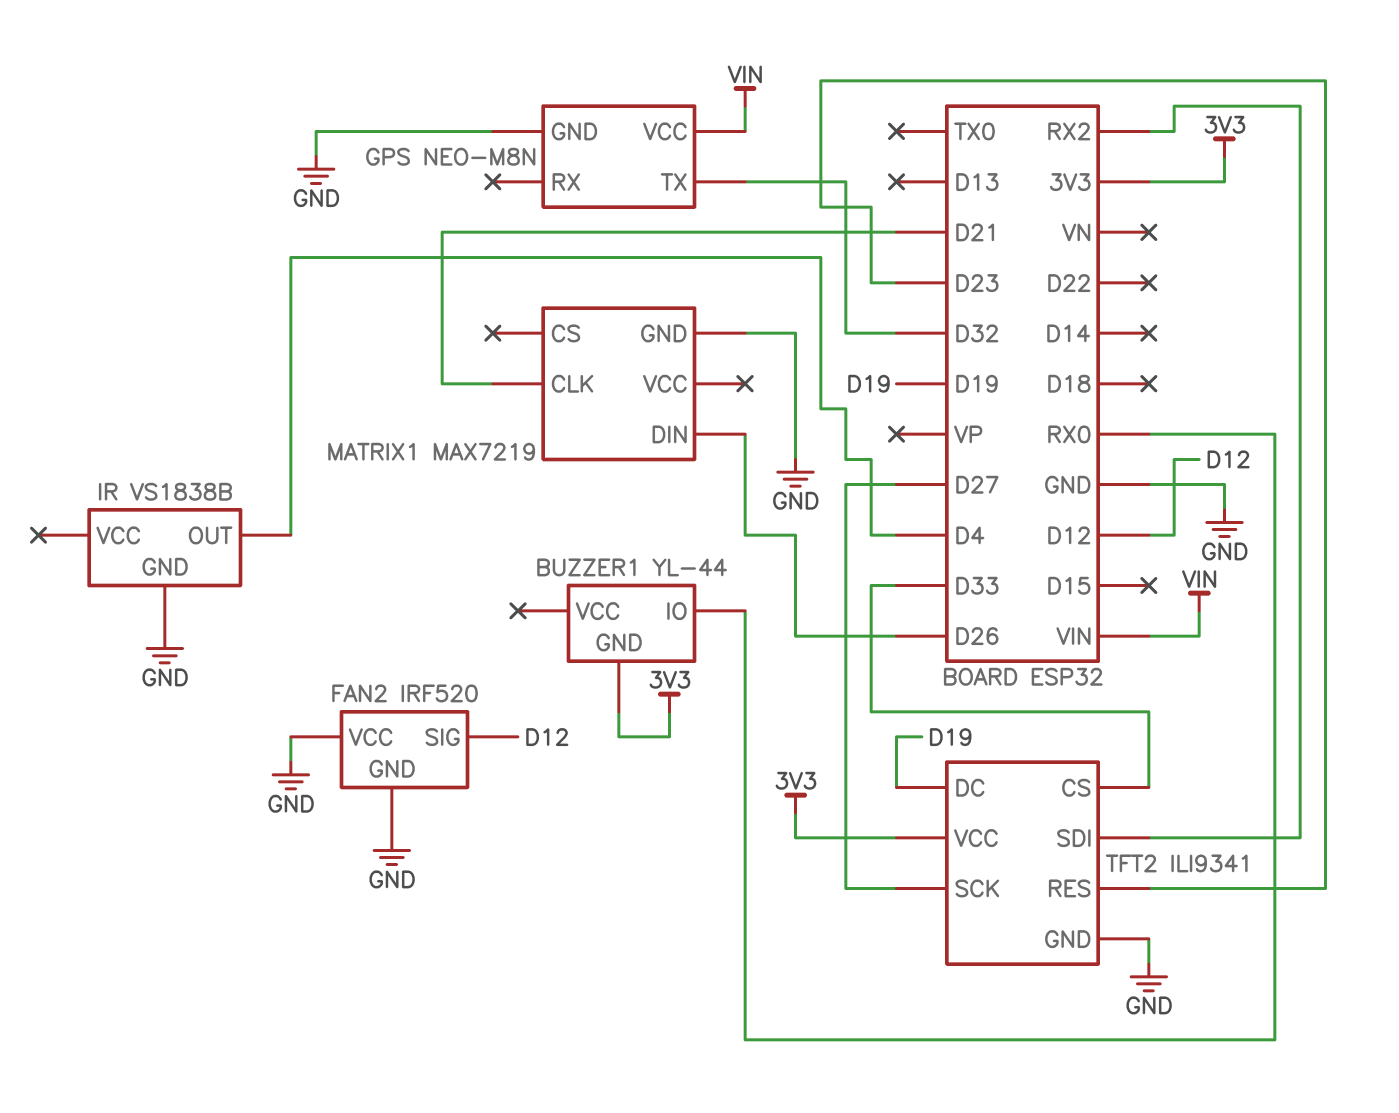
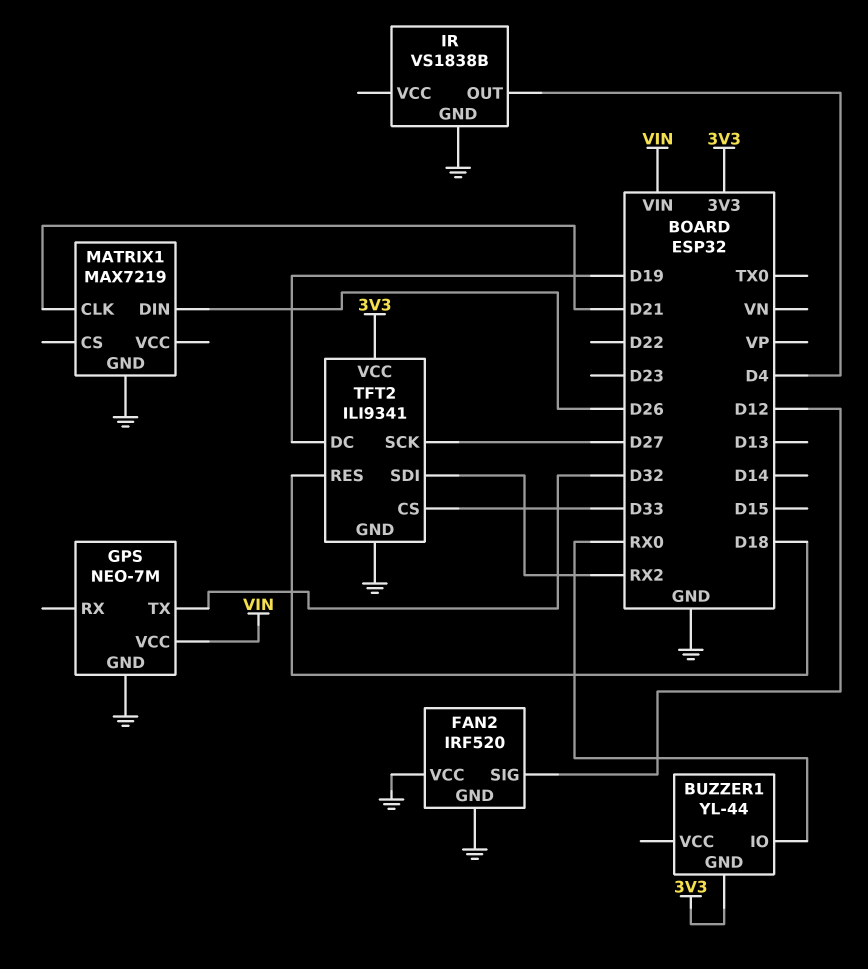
GPS: NEO-M8N -> NEO-7M
TFT2 pin RES: D23 -> D18

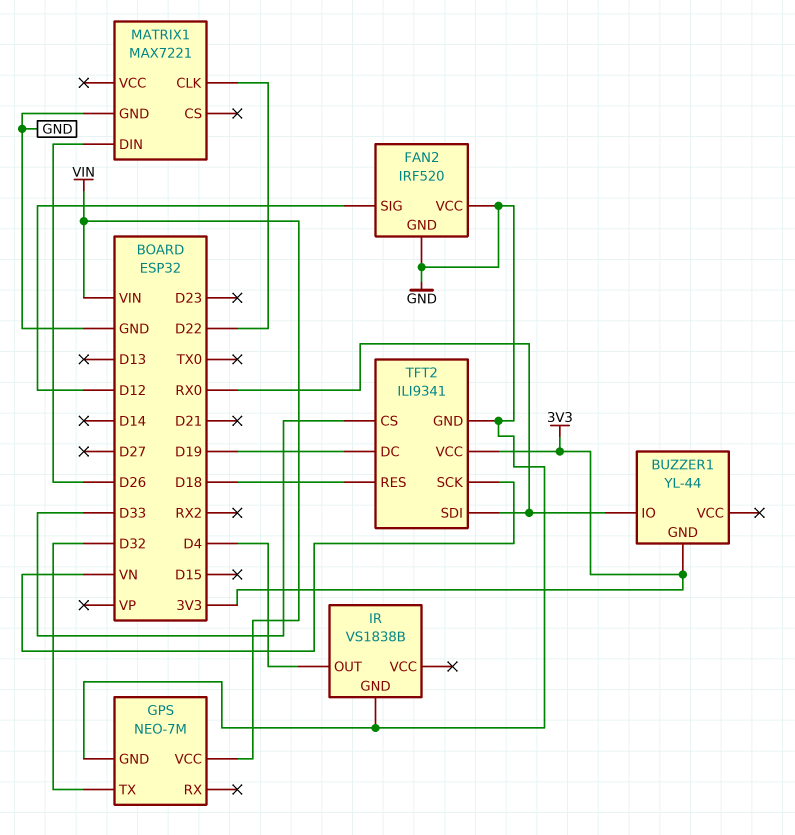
MATRIX1: MAX7219 -> MAX7221
MATRIX1 pin CLK: D21 -> D22
TFT2 pin SCK: D27 -> VN
TFT2 pin SDI: RX2 -> RX0

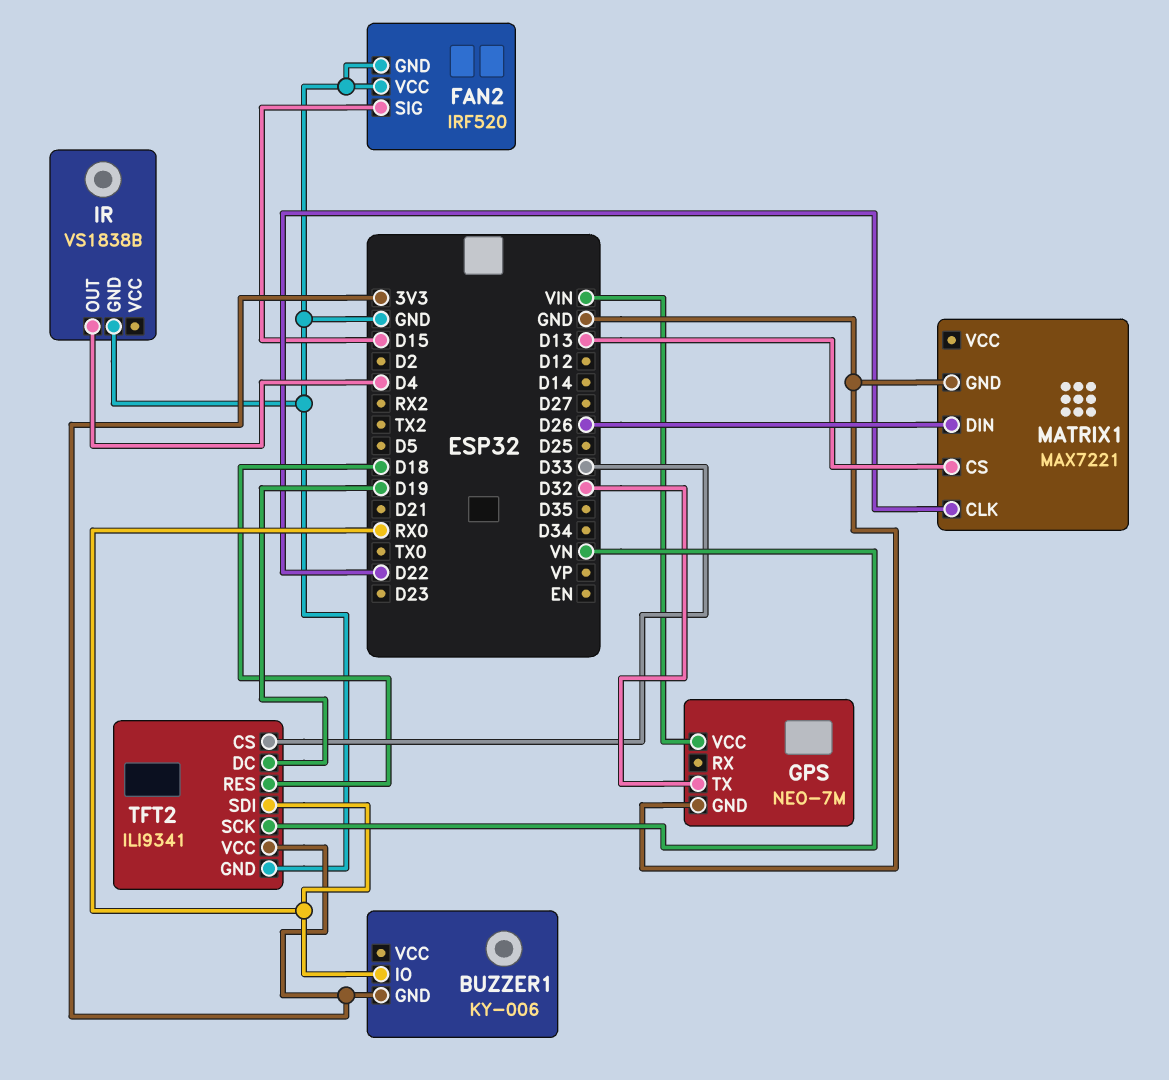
BUZZER1: YL-44 -> KY-006
FAN2 pin SIG: D12 -> D15
MATRIX1 pin CS: none -> D13

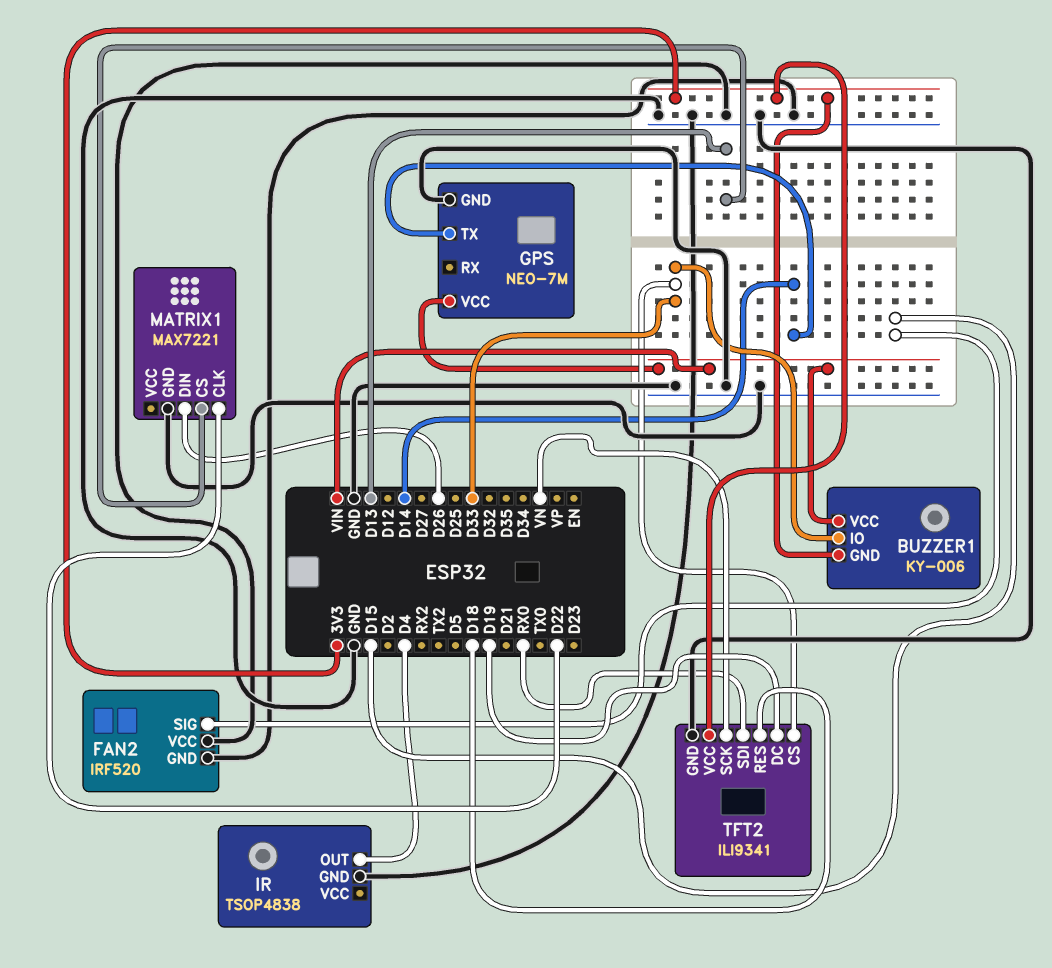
BUZZER1 pin IO: RX0 -> D33
BUZZER1 pin VCC: none -> VIN
GPS pin TX: D32 -> D14
IR: VS1838B -> TSOP4838

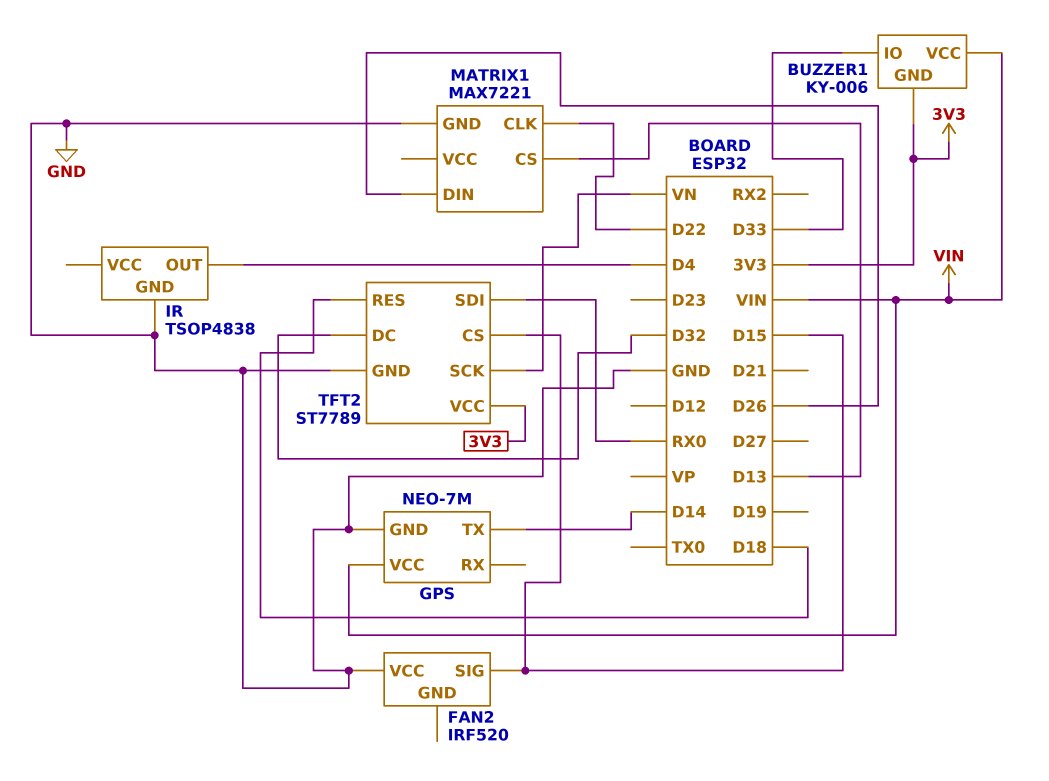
FAN2 pin GND: GND -> none
TFT2: ILI9341 -> ST7789
TFT2 pin CS: D33 -> D15
TFT2 pin DC: D19 -> D32

